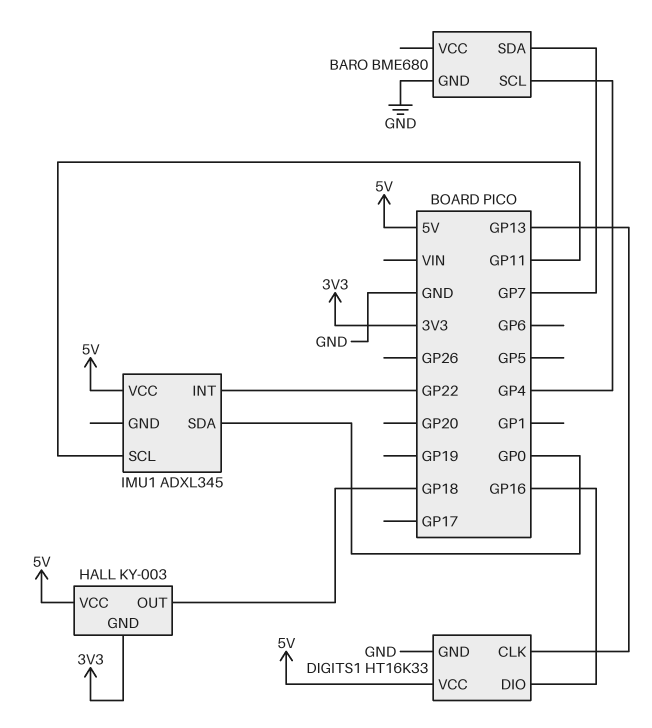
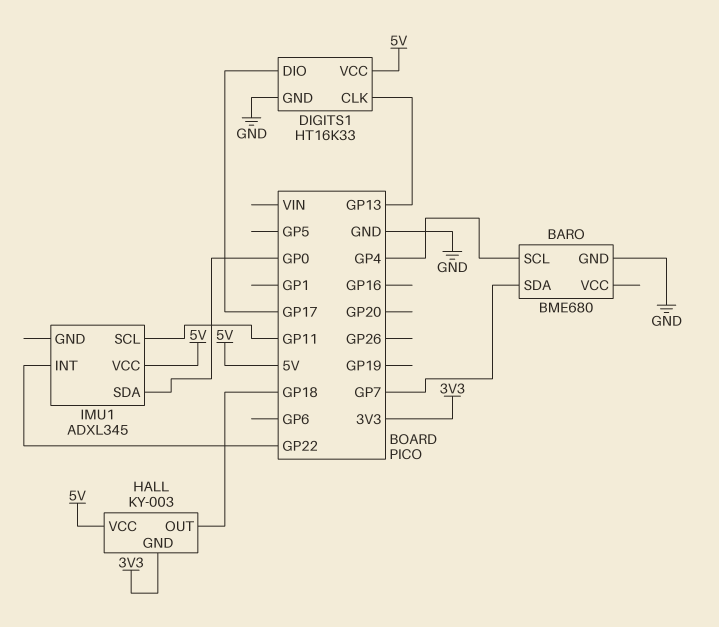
DIGITS1 pin DIO: GP16 -> GP17

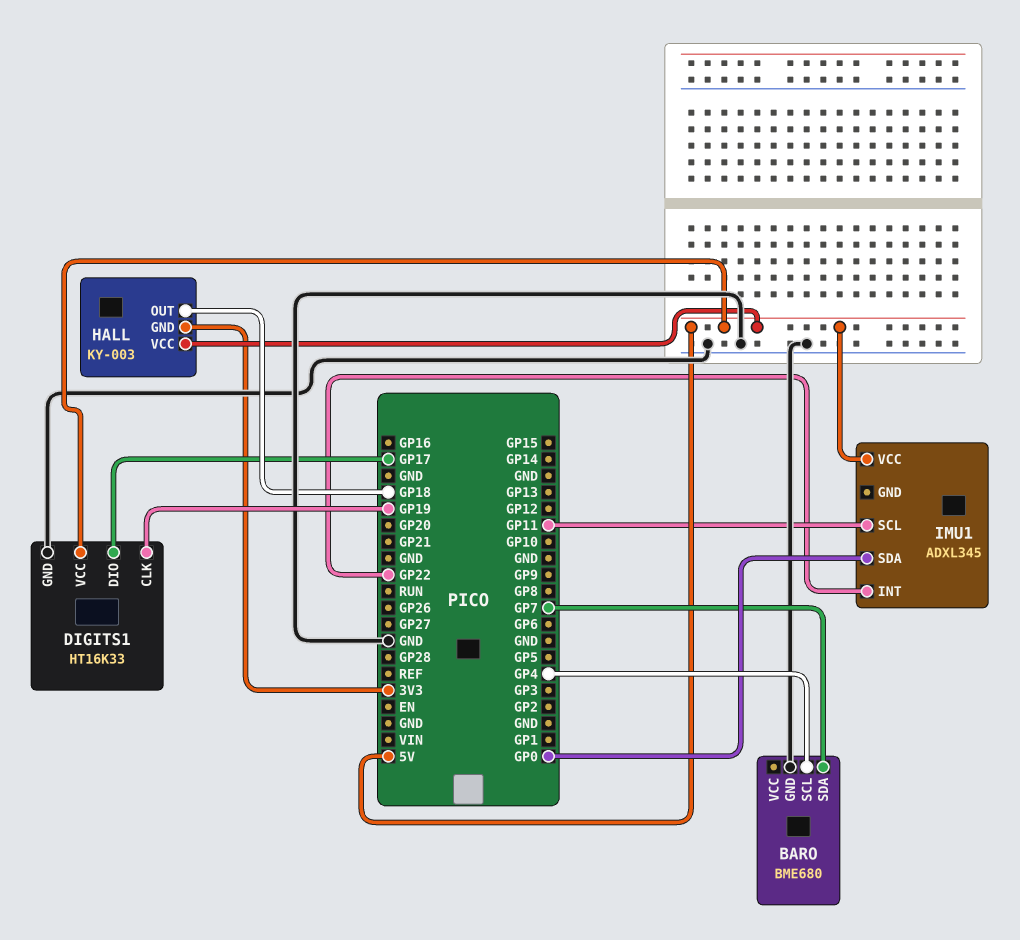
DIGITS1 pin CLK: GP13 -> GP19

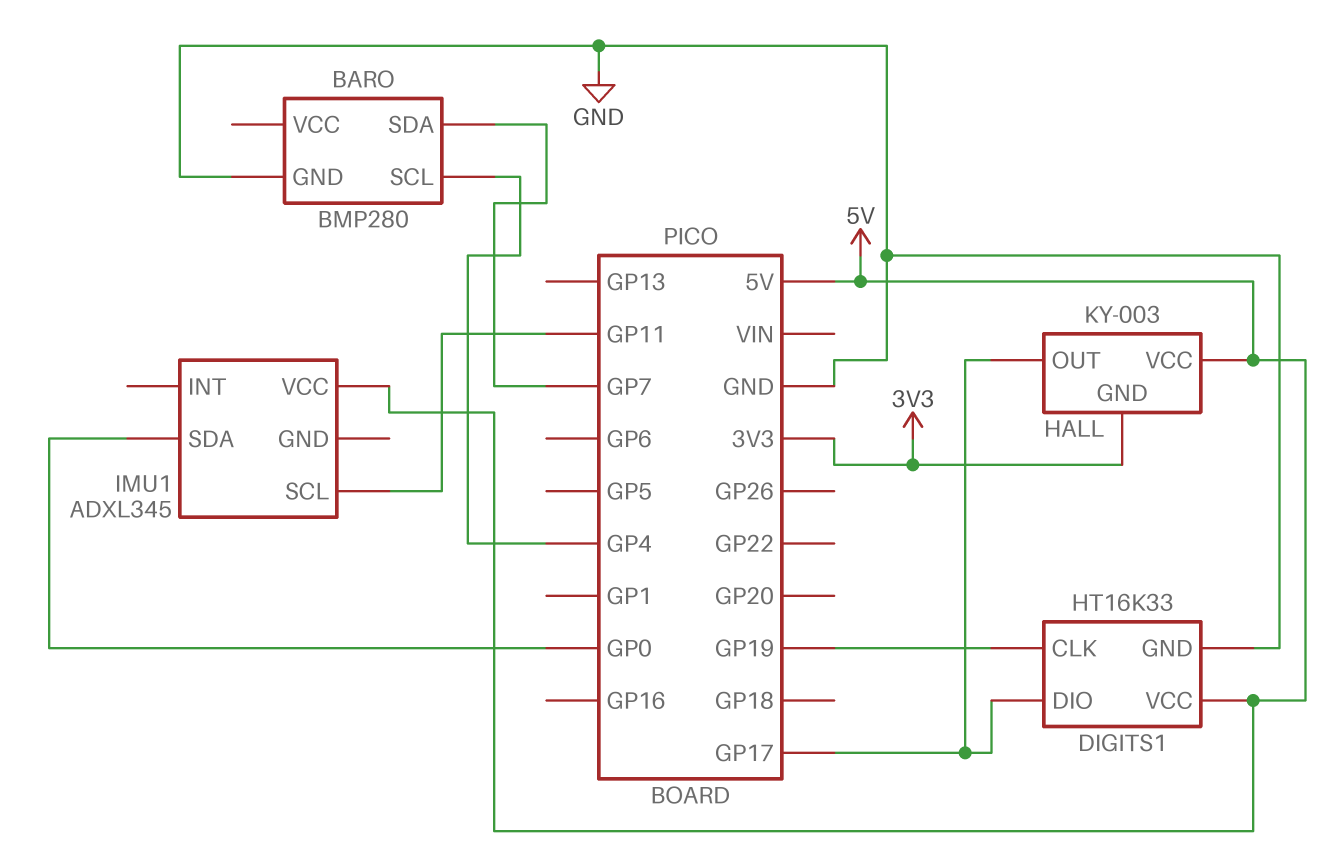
BARO: BME680 -> BMP280
HALL pin OUT: GP18 -> GP17
IMU1 pin INT: GP22 -> none

